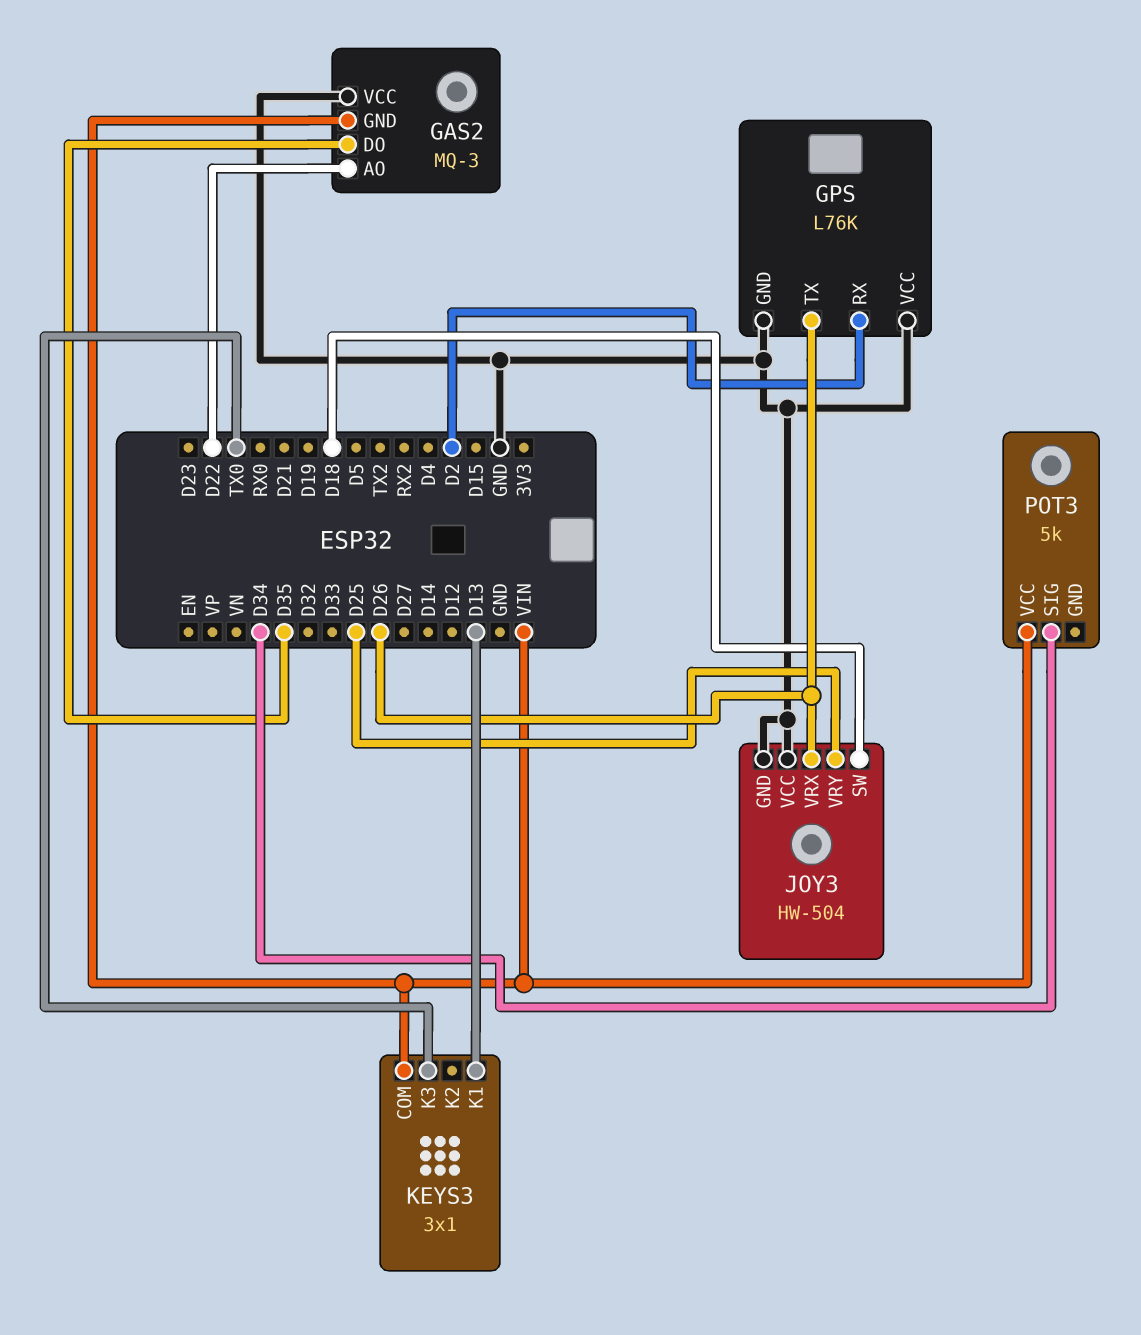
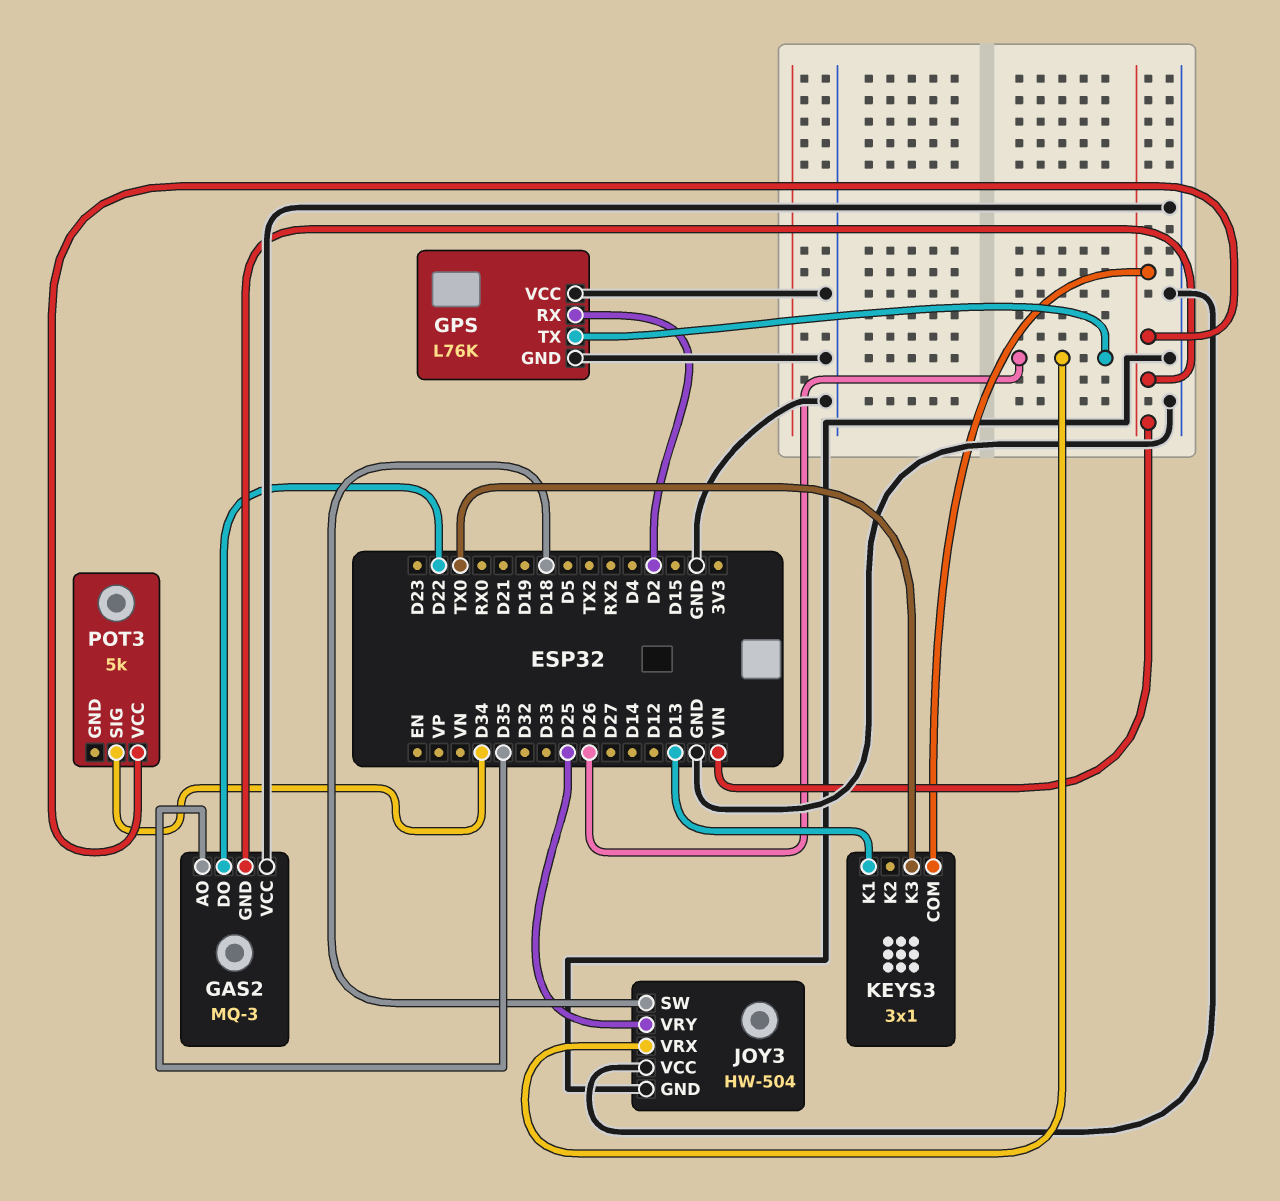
GAS2 pin AO: D22 -> D35
GAS2 pin DO: D35 -> D22

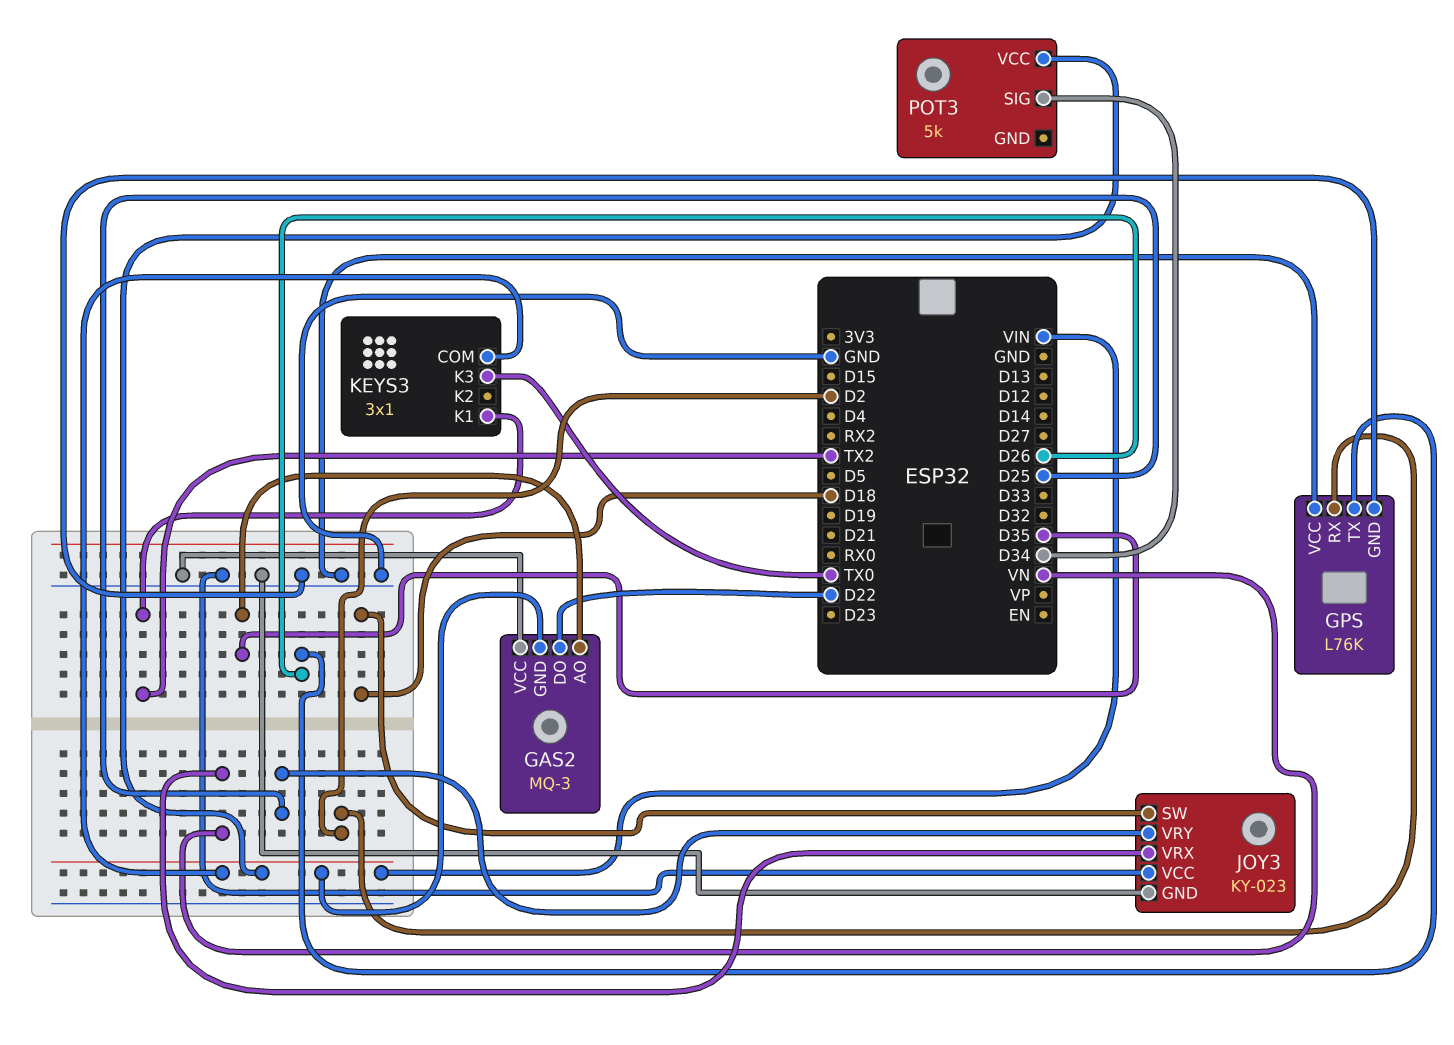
JOY3: HW-504 -> KY-023
JOY3 pin VRX: D26 -> VN
KEYS3 pin K1: D13 -> TX2

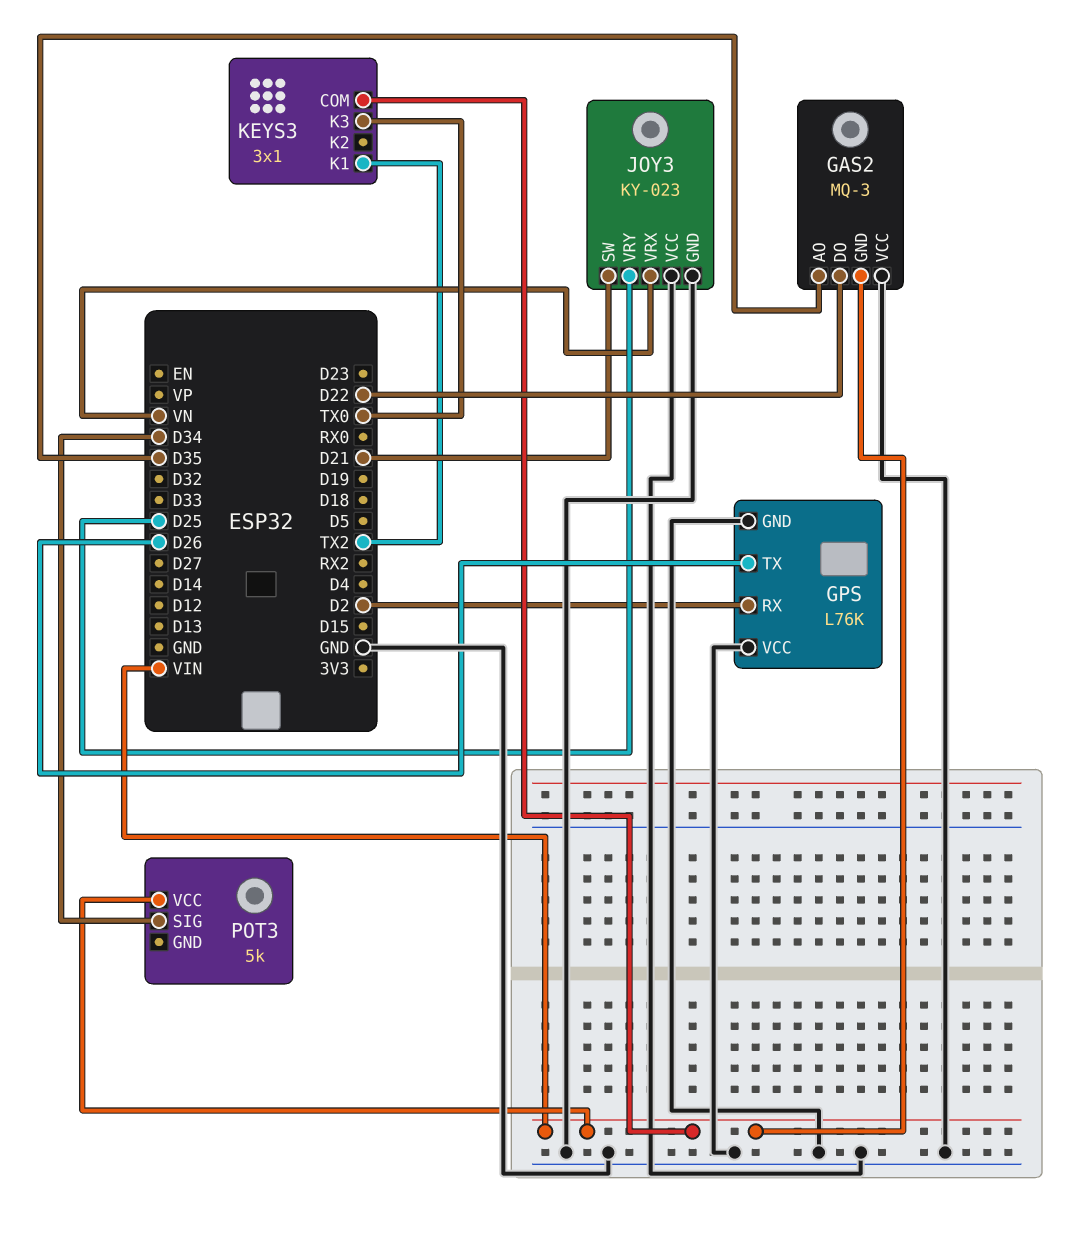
JOY3 pin SW: D18 -> D21

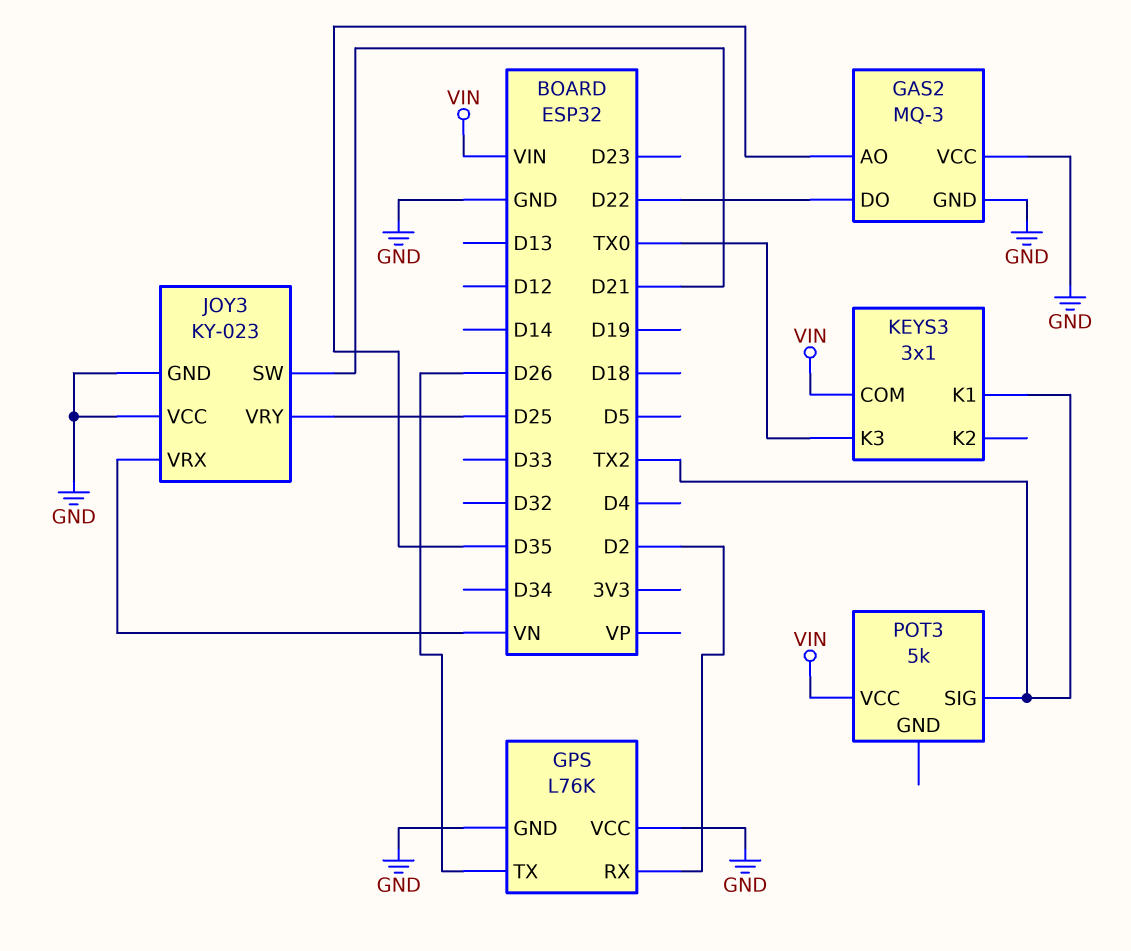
GAS2 pin GND: VIN -> GND
POT3 pin SIG: D34 -> TX2

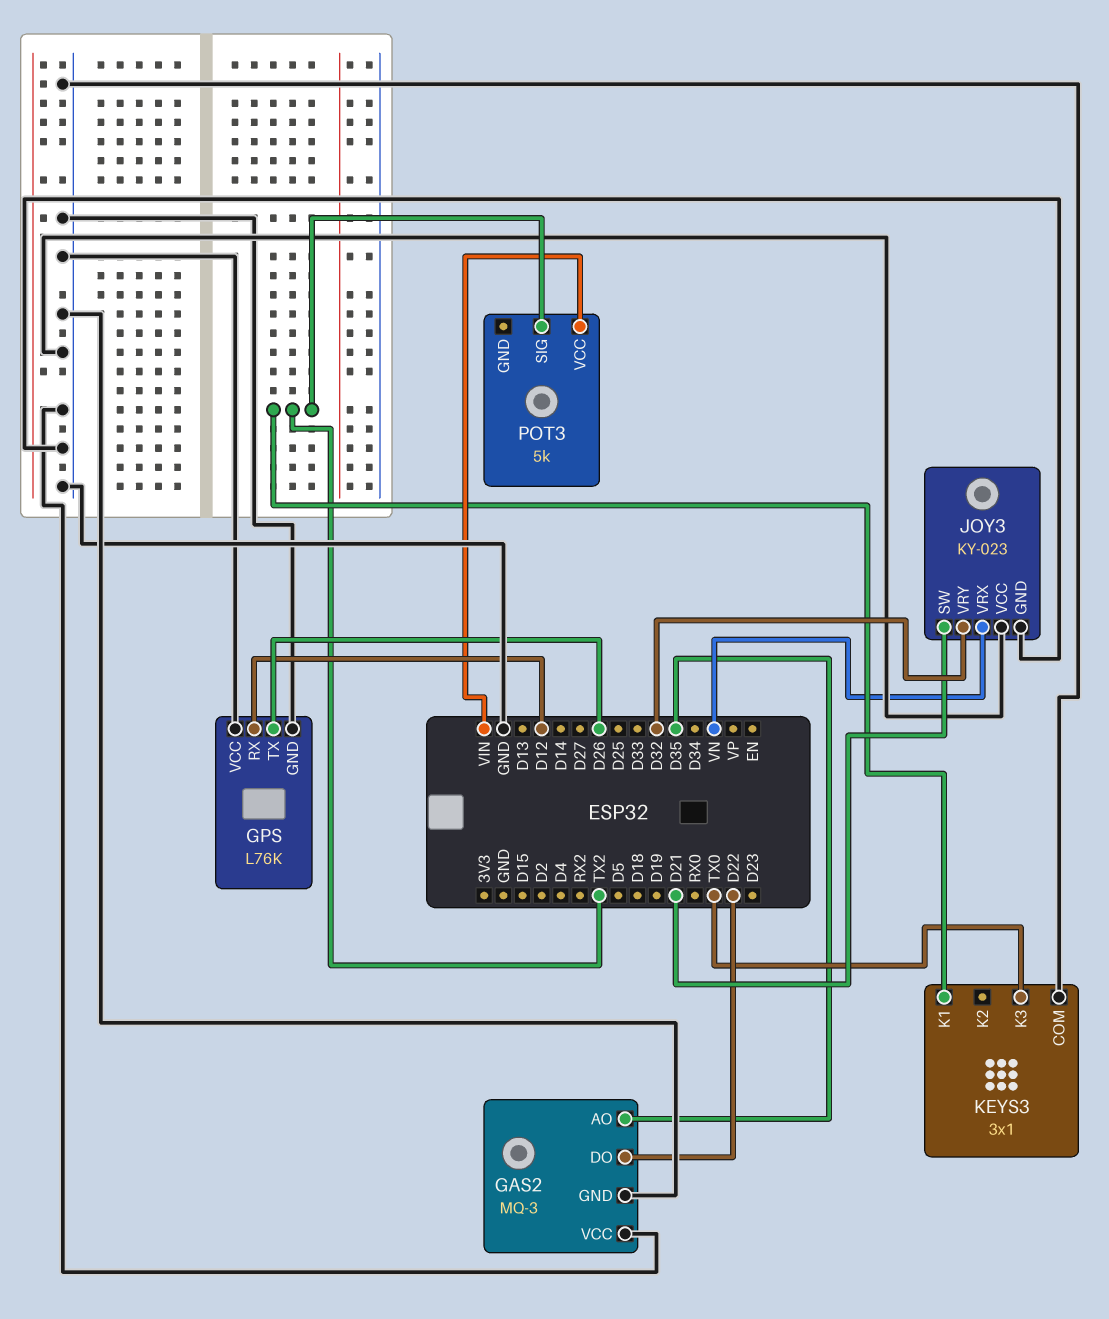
GPS pin RX: D2 -> D12
JOY3 pin VRY: D25 -> D32
KEYS3 pin COM: VIN -> GND

